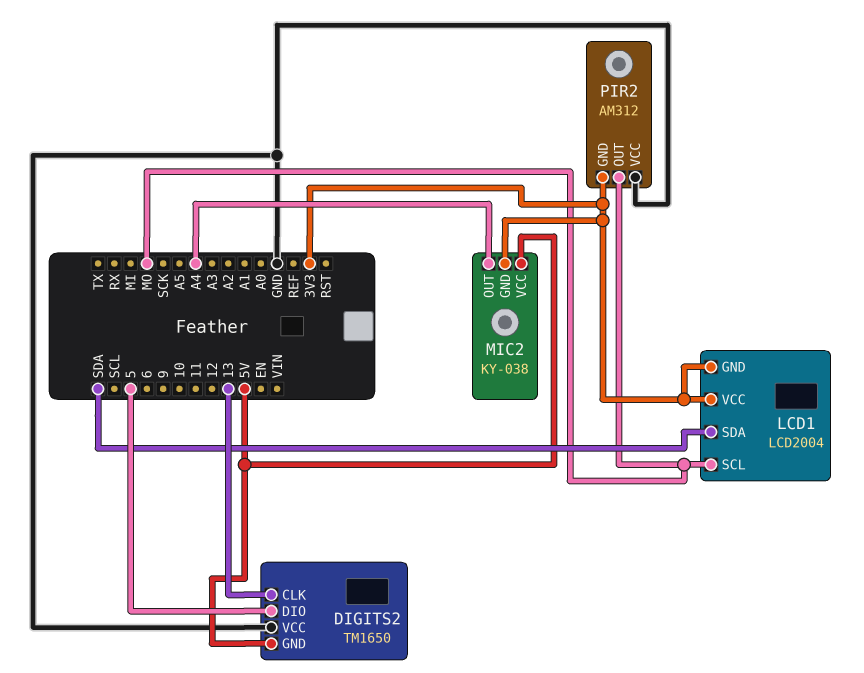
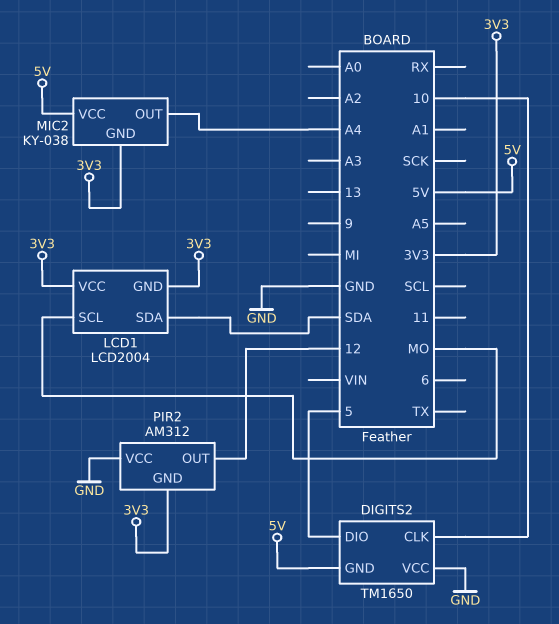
DIGITS2 pin CLK: 13 -> 10
PIR2 pin OUT: MO -> 12

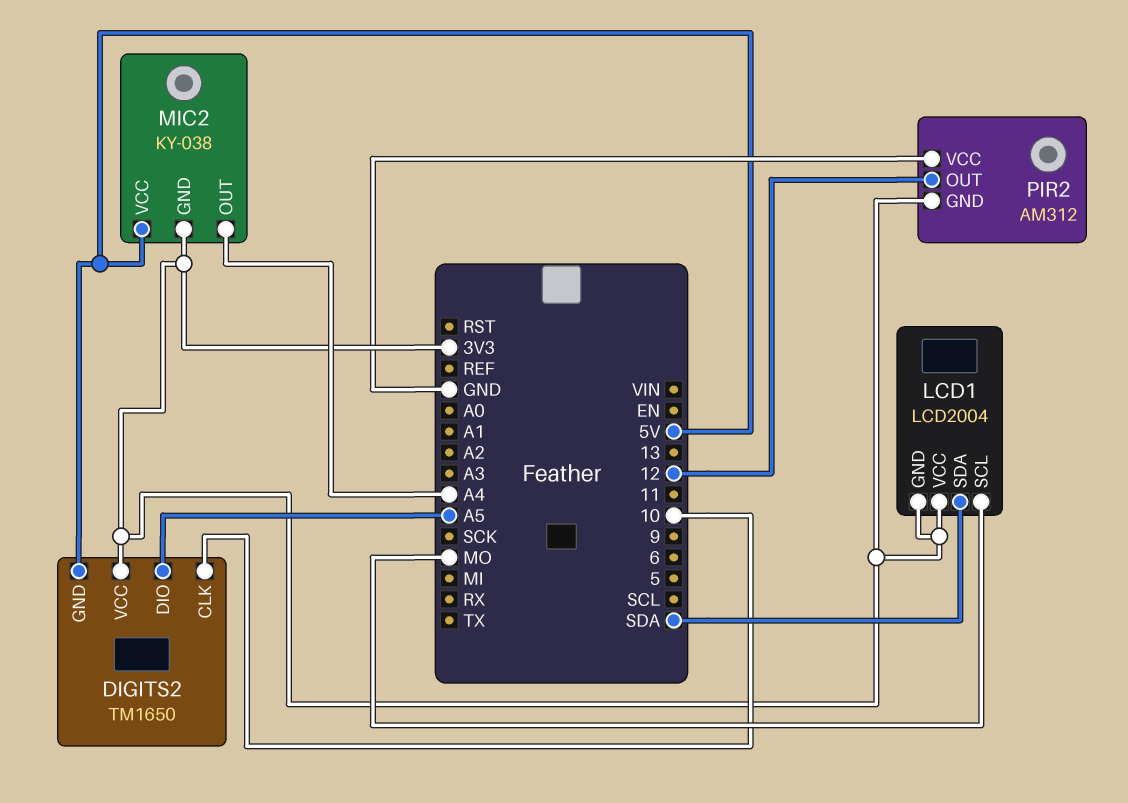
DIGITS2 pin DIO: 5 -> A5
DIGITS2 pin VCC: GND -> 3V3

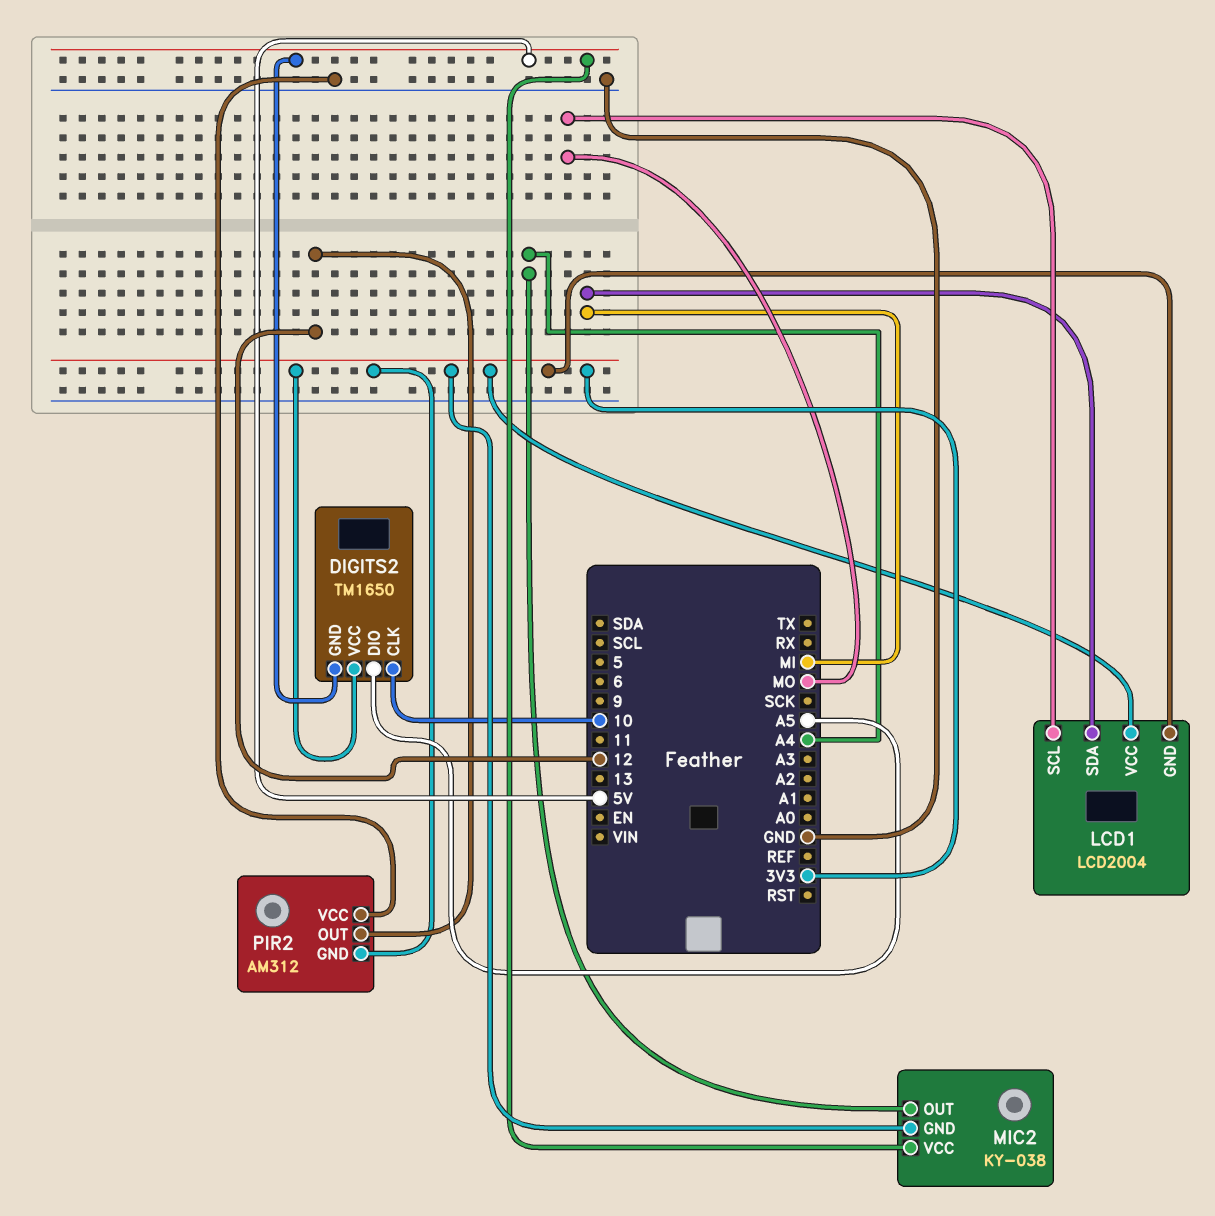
LCD1 pin SDA: SDA -> MI

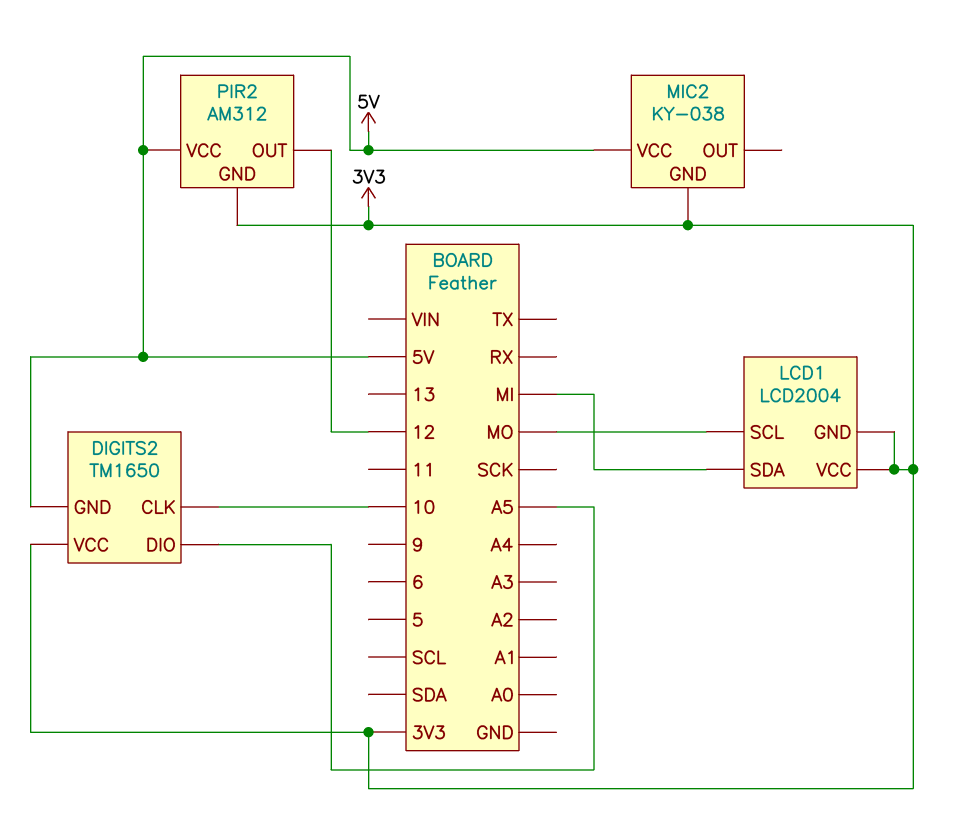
MIC2 pin OUT: A4 -> none
PIR2 pin VCC: GND -> 5V

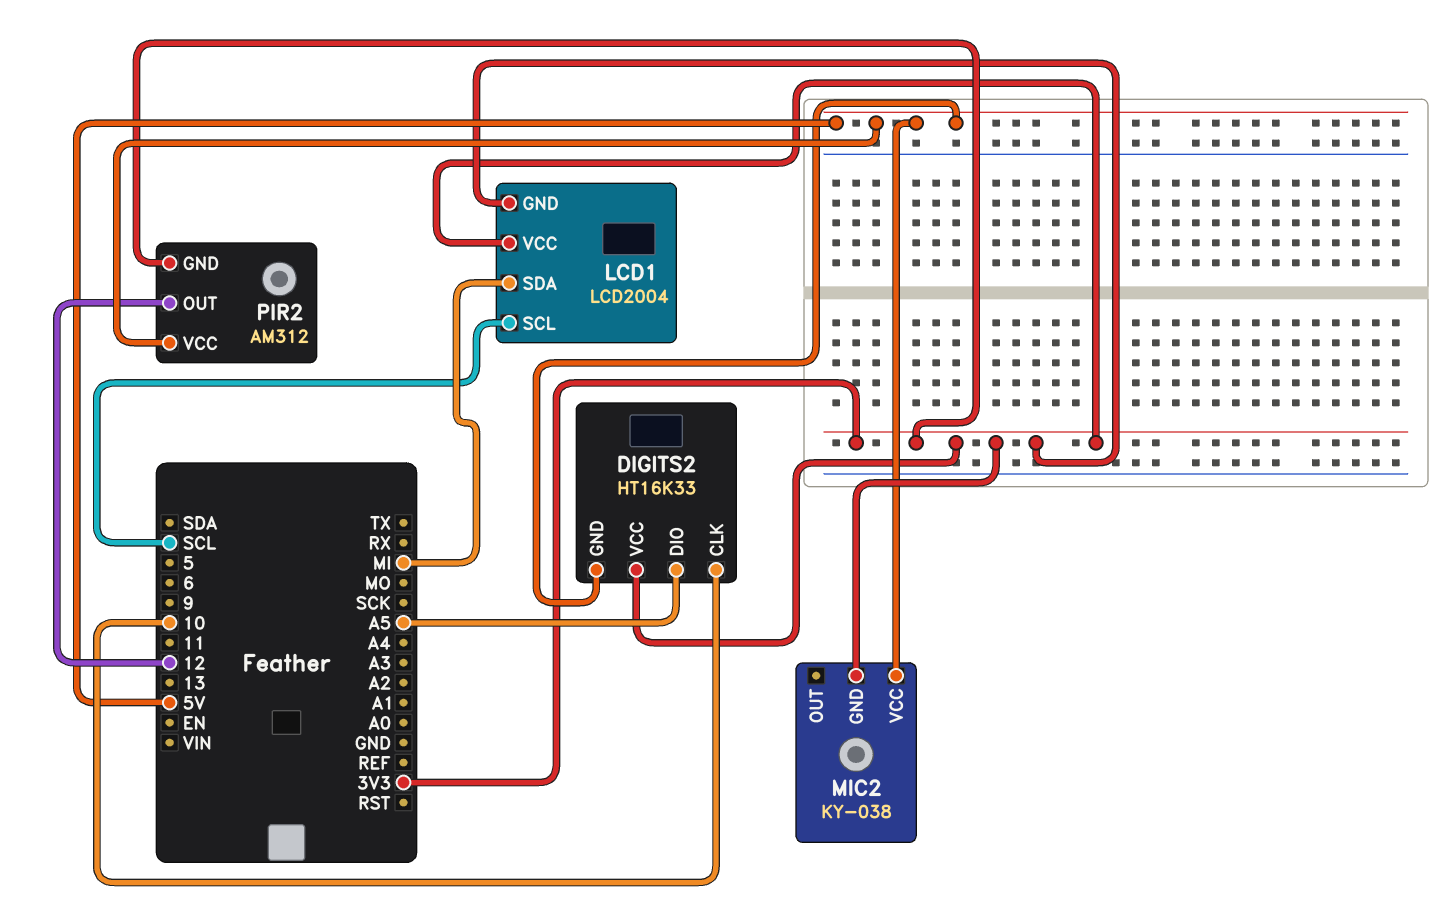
DIGITS2: TM1650 -> HT16K33
LCD1 pin SCL: MO -> SCL

